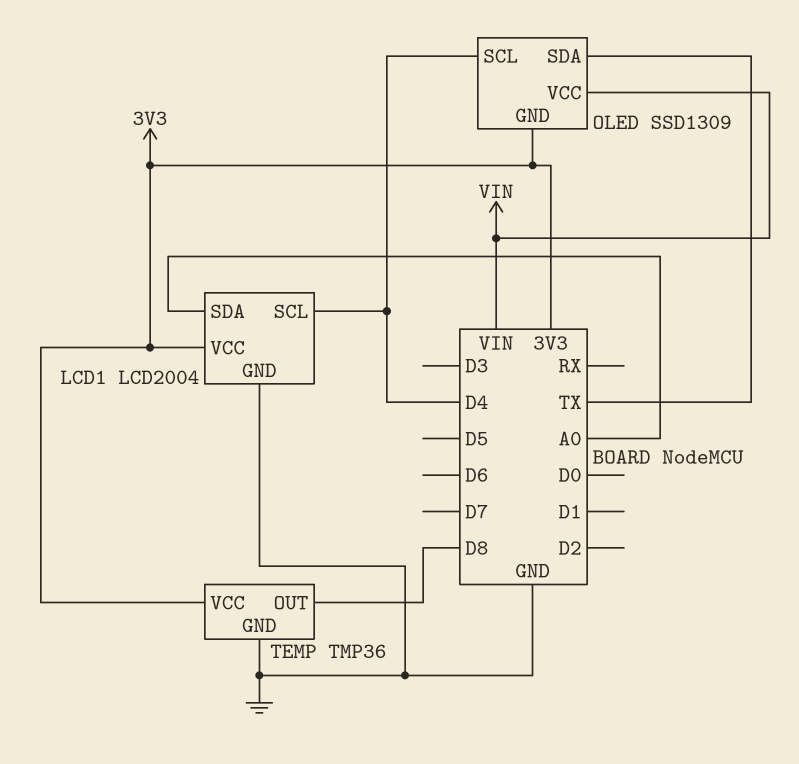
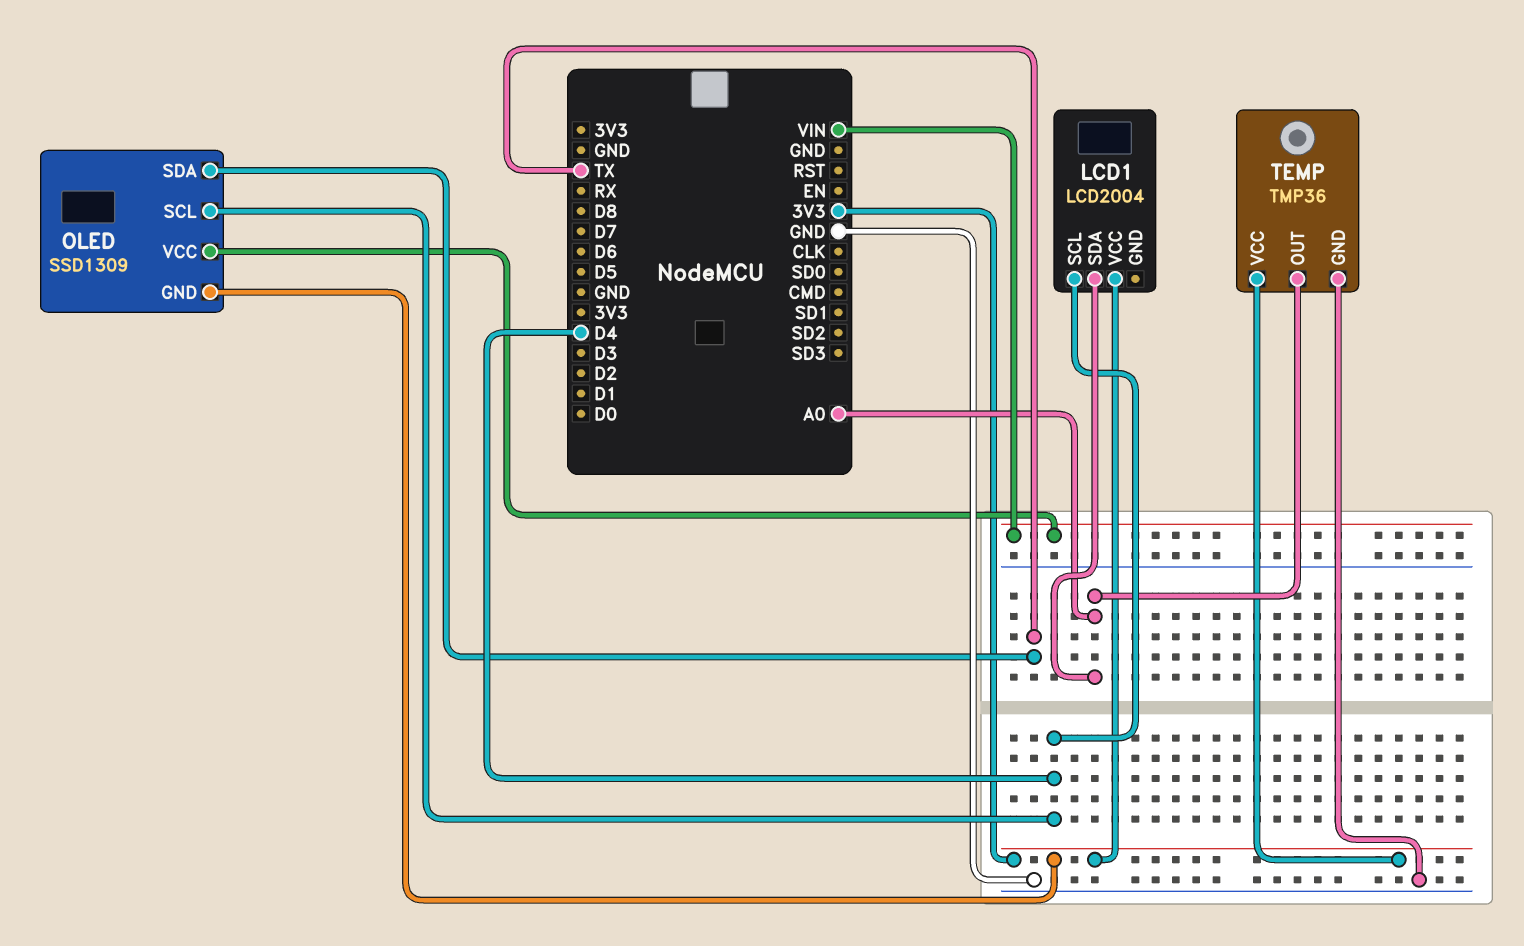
LCD1 pin GND: GND -> none
TEMP pin OUT: D8 -> A0

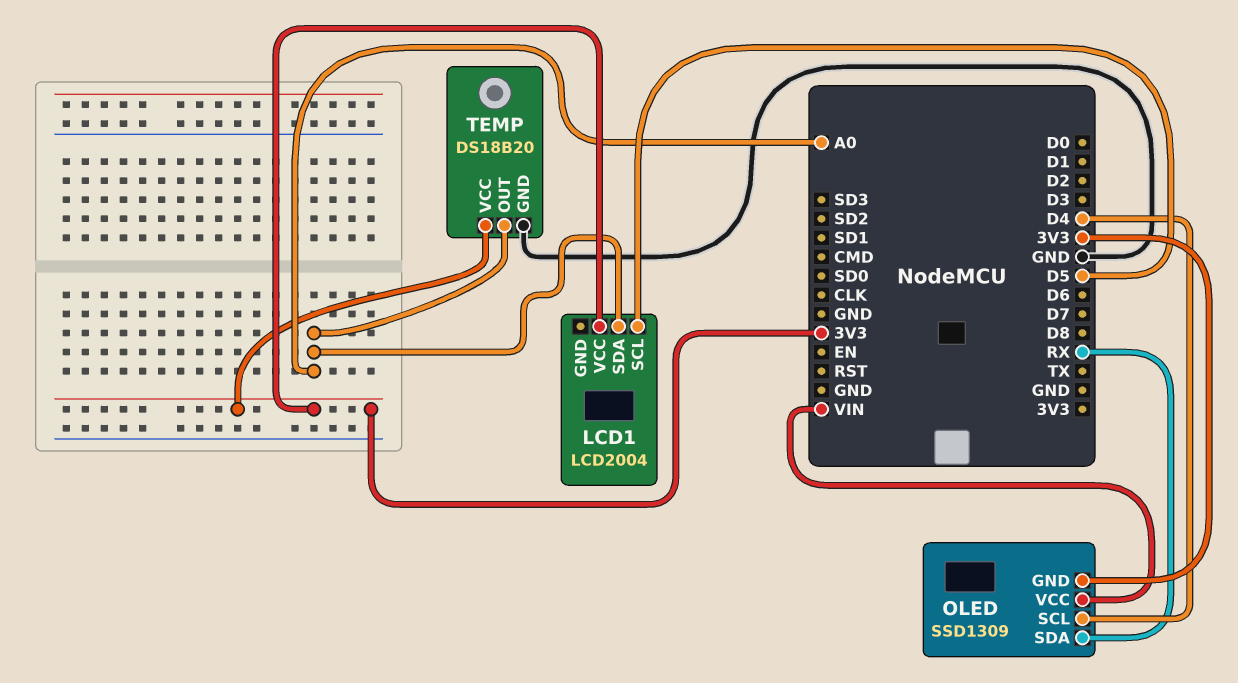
LCD1 pin SCL: D4 -> D5
OLED pin SDA: TX -> RX
TEMP: TMP36 -> DS18B20

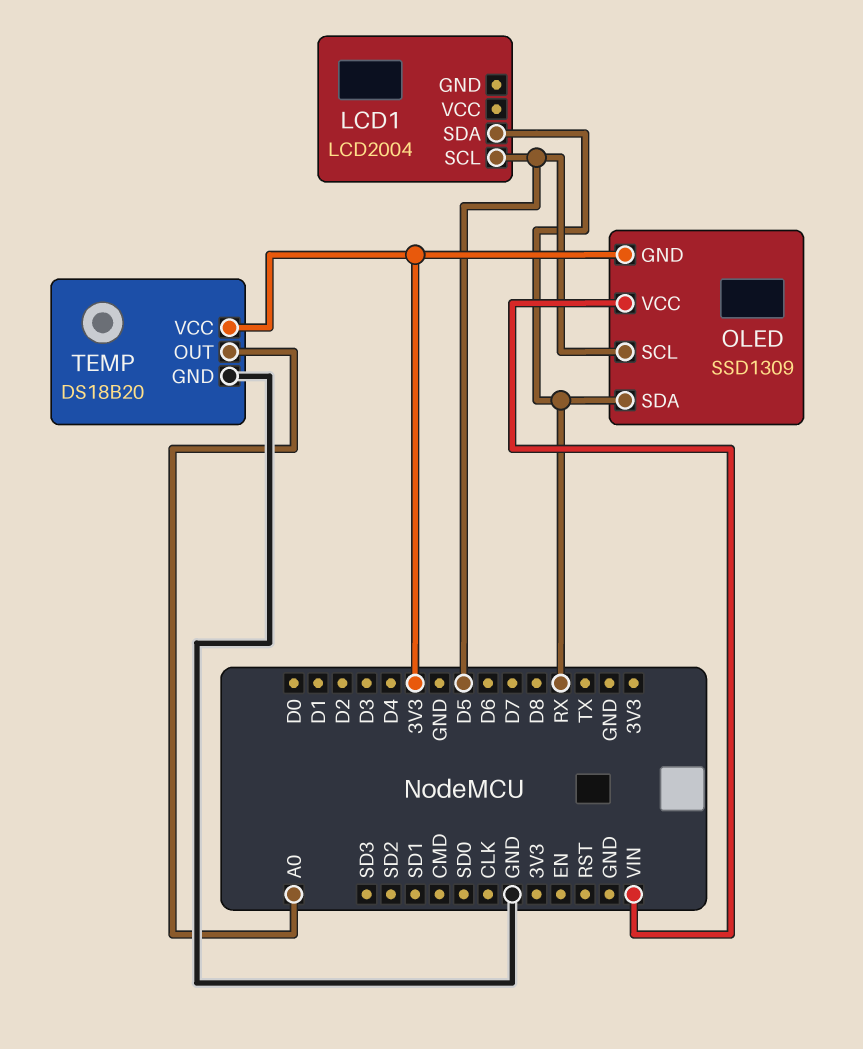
LCD1 pin SDA: A0 -> RX
LCD1 pin VCC: 3V3 -> none
OLED pin SCL: D4 -> D5

